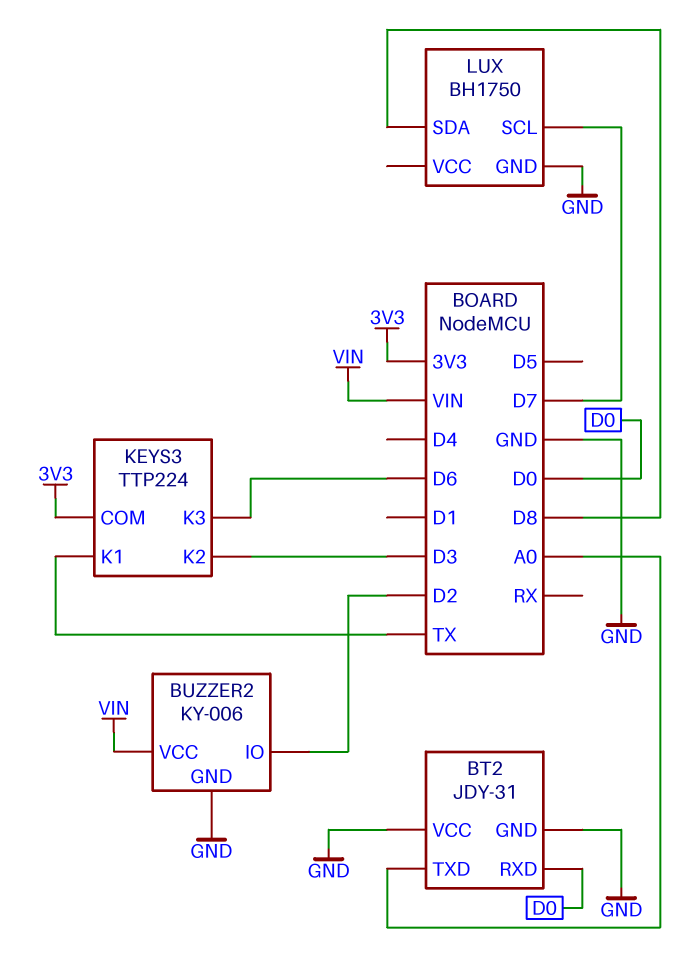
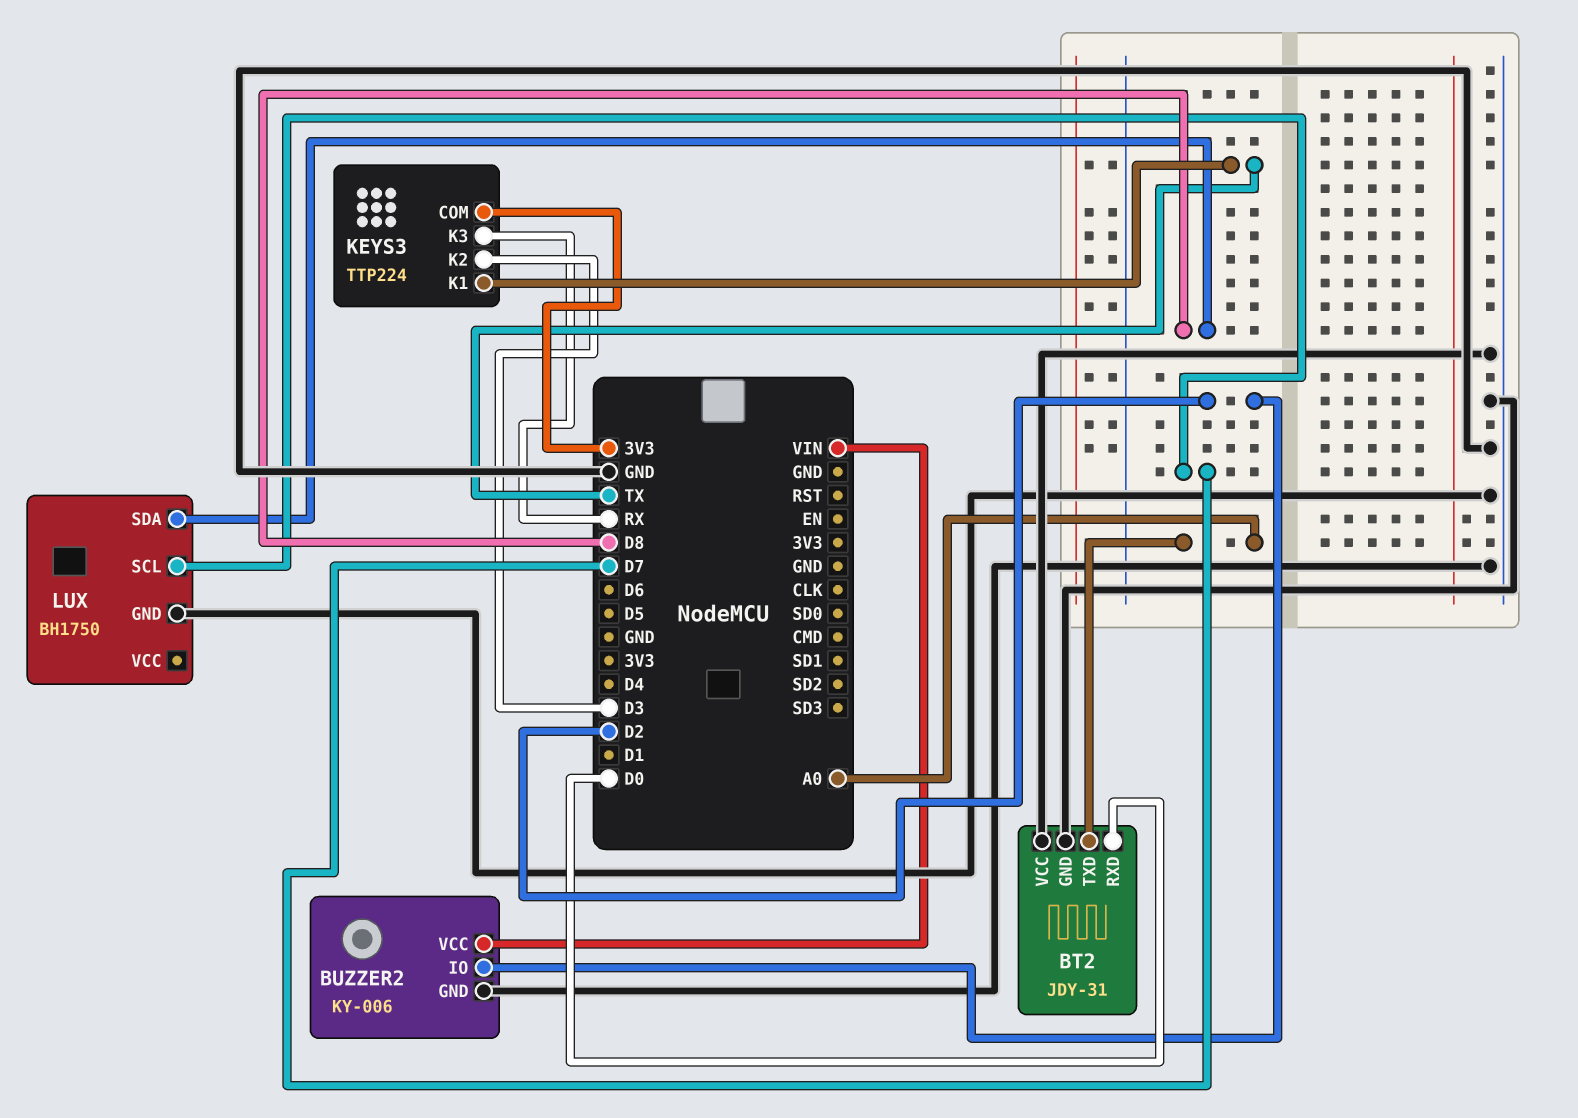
KEYS3 pin K3: D6 -> RX

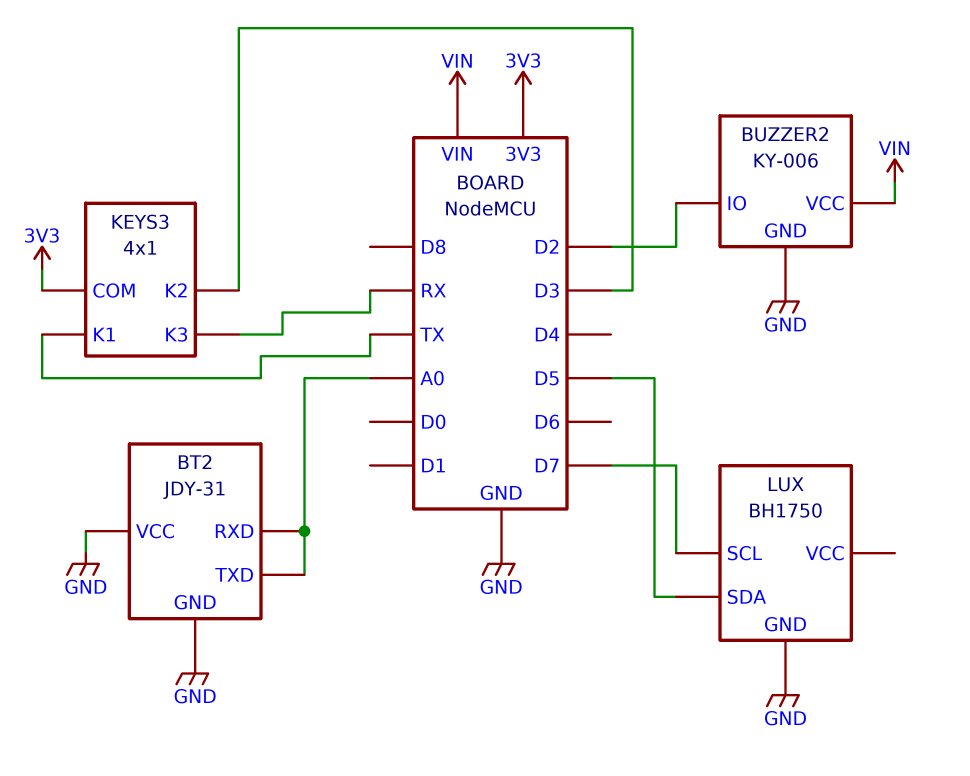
BT2 pin RXD: D0 -> A0
KEYS3: TTP224 -> 4x1
LUX pin SDA: D8 -> D5

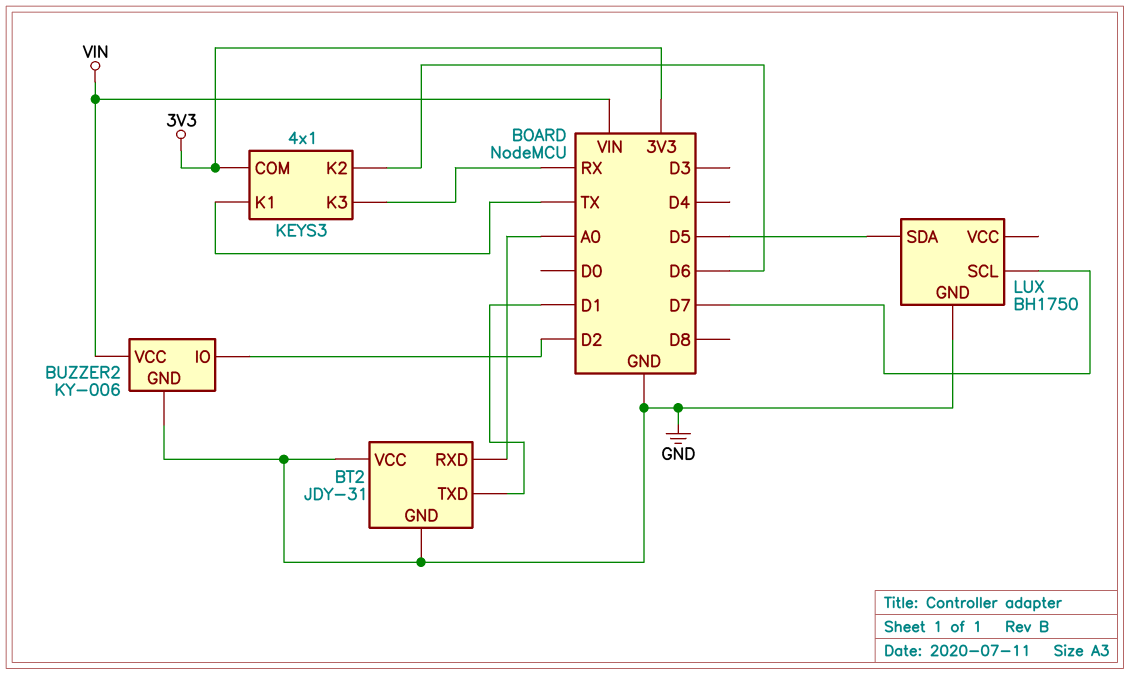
BT2 pin TXD: A0 -> D1
KEYS3 pin K2: D3 -> D6

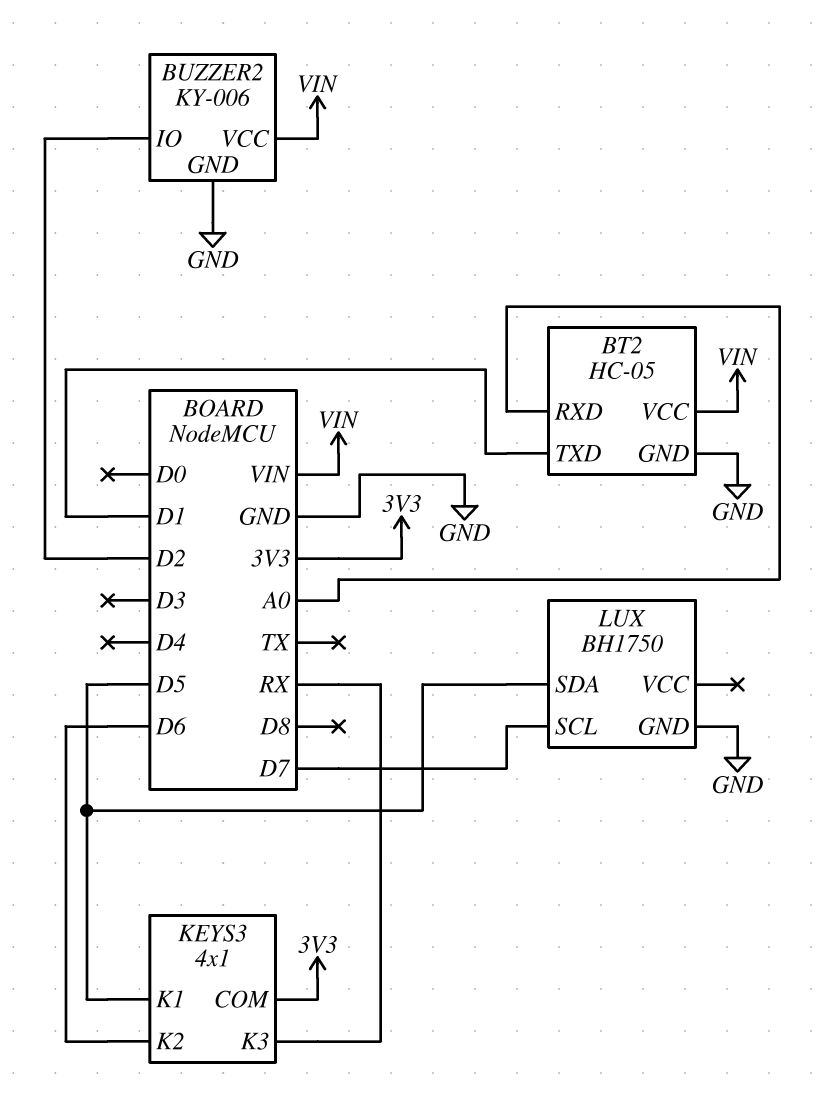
BT2: JDY-31 -> HC-05
BT2 pin VCC: GND -> VIN
KEYS3 pin K1: TX -> D5

